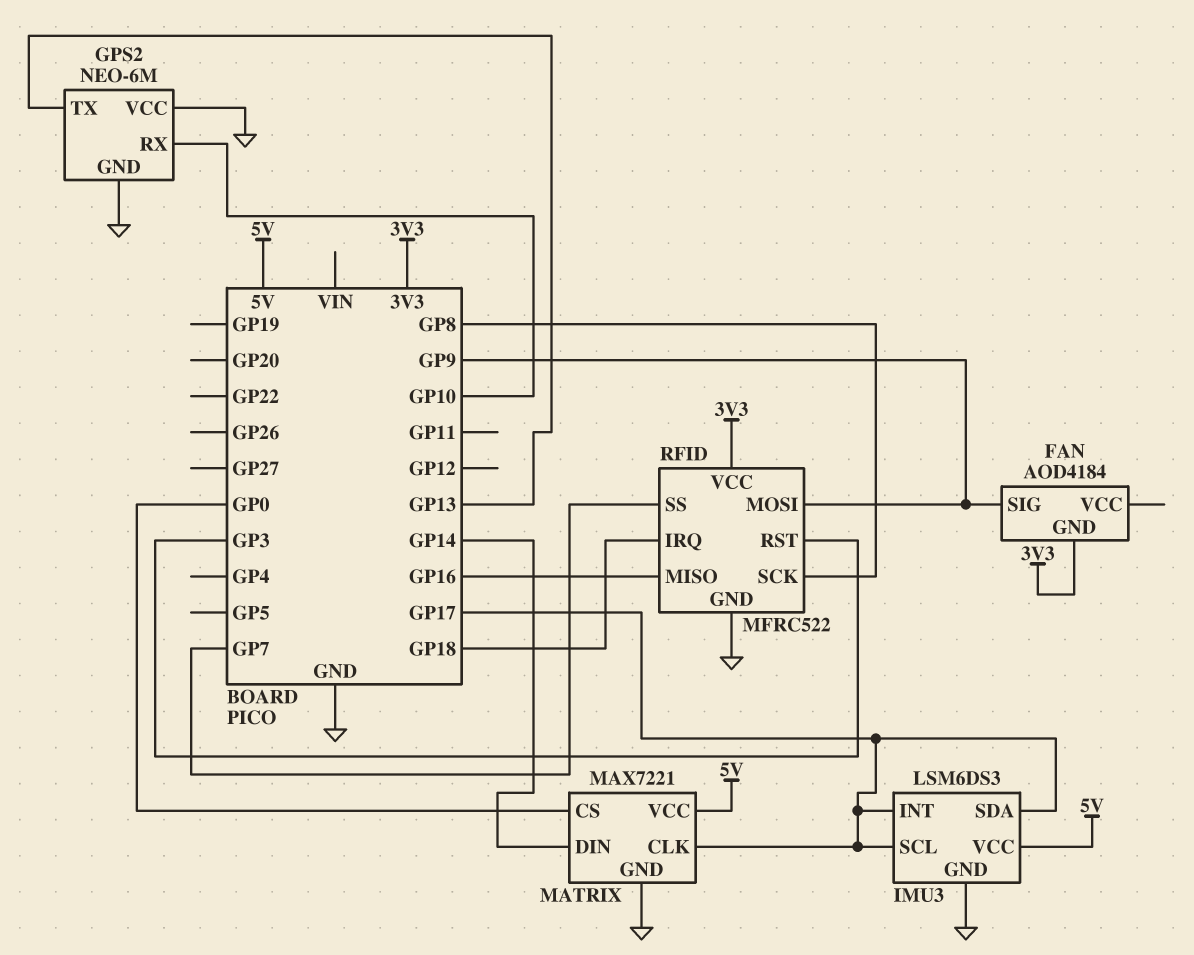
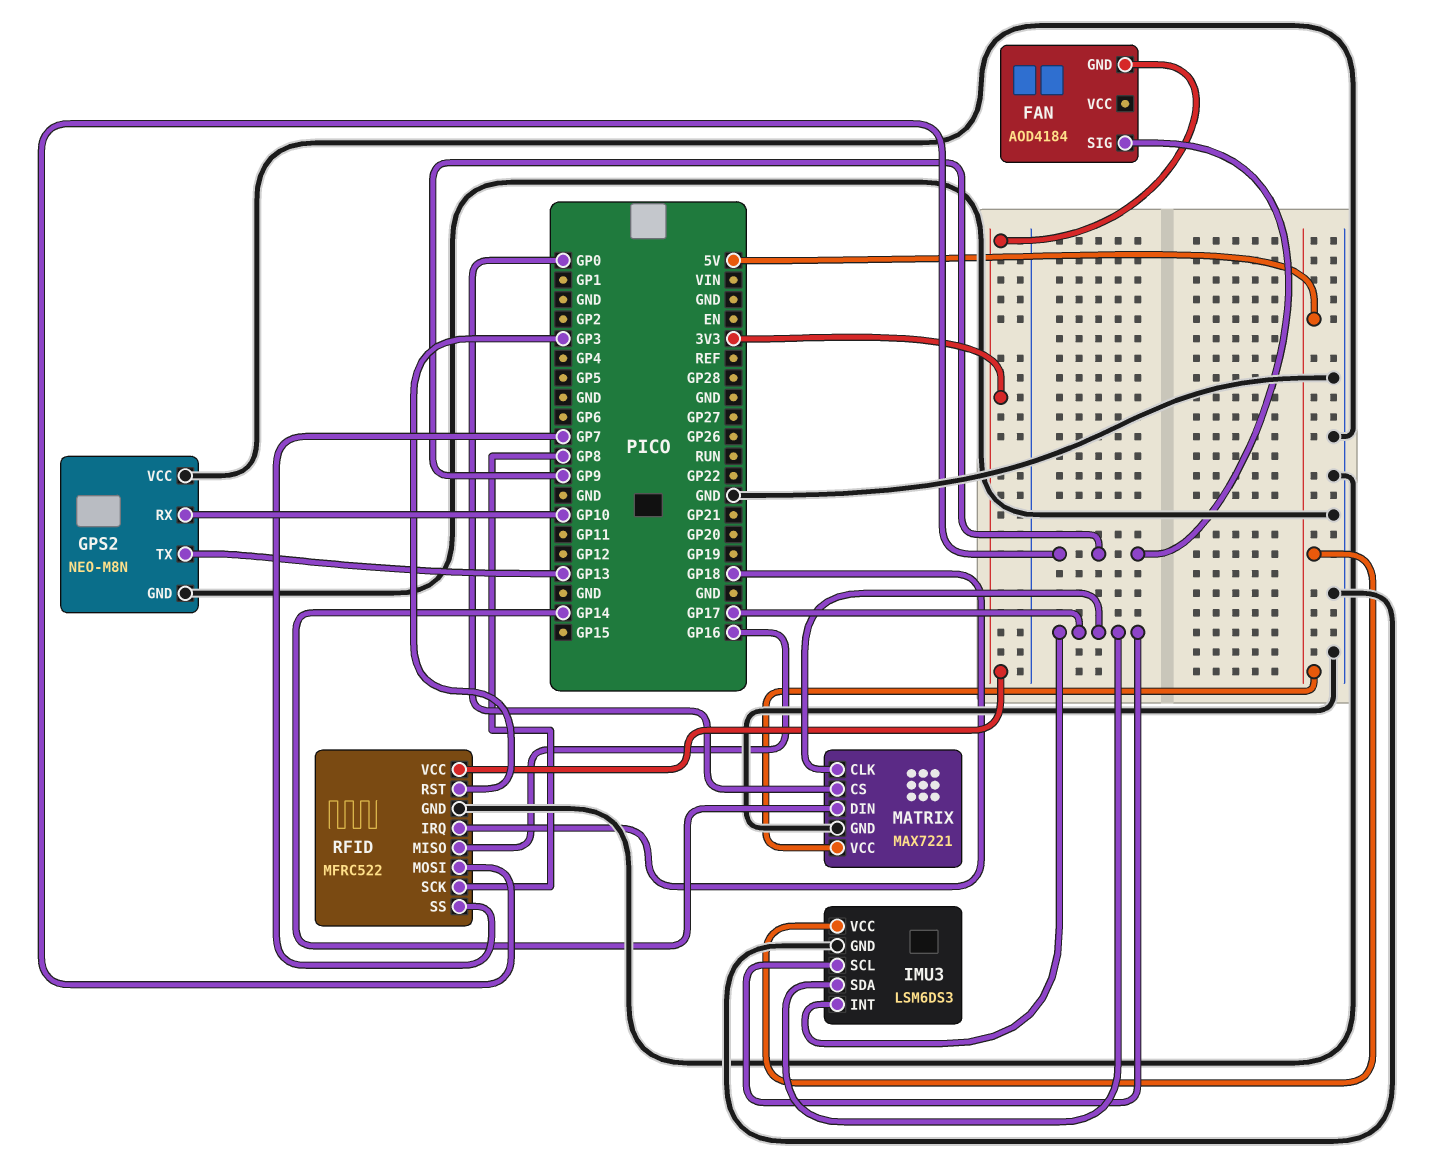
GPS2: NEO-6M -> NEO-M8N

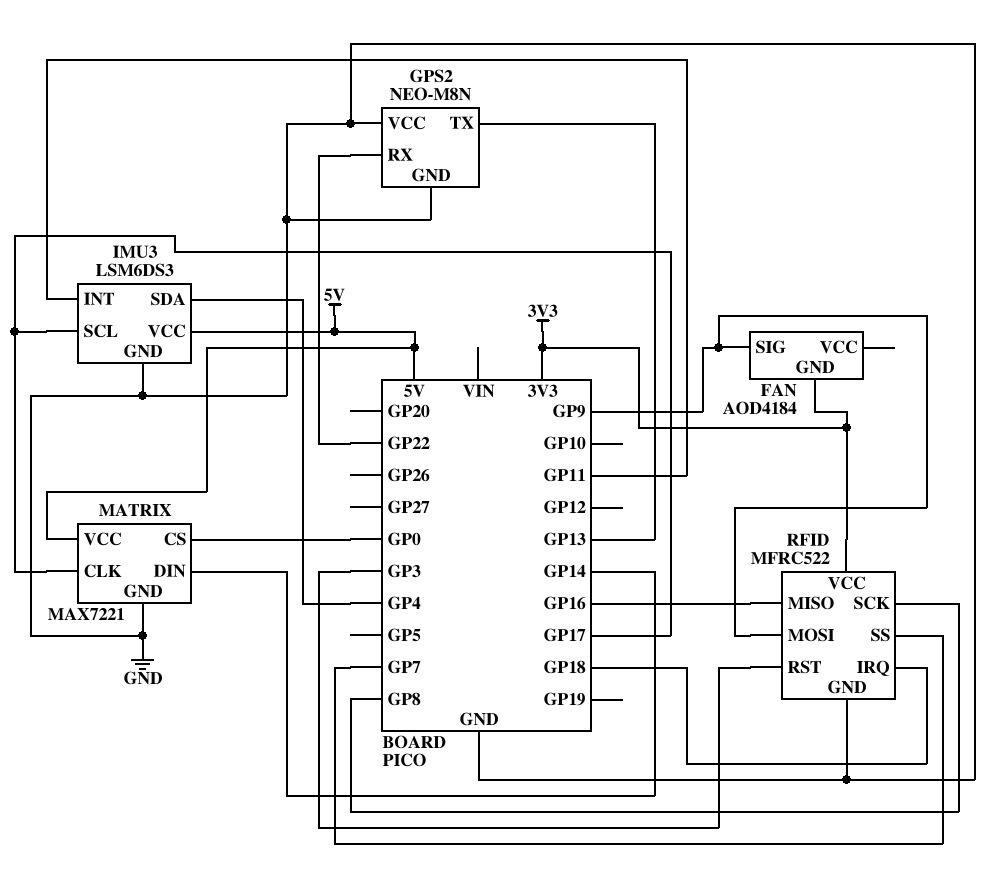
GPS2 pin RX: GP10 -> GP22
IMU3 pin INT: GP17 -> GP11
IMU3 pin SDA: GP17 -> GP4

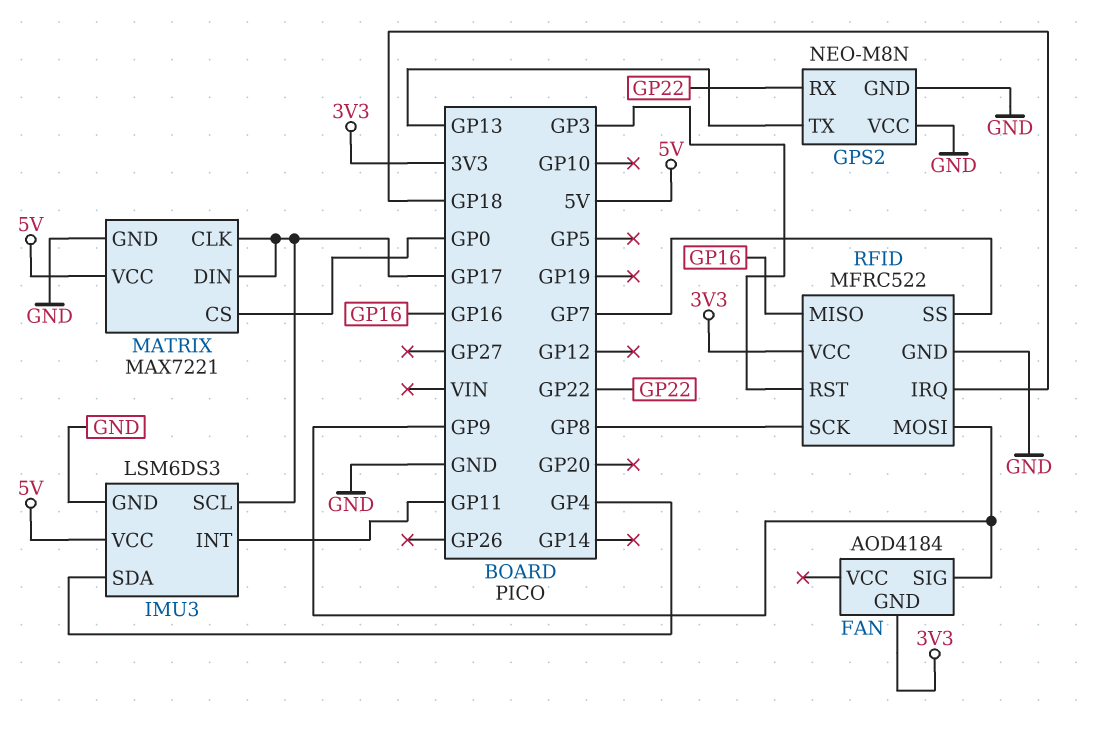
MATRIX pin DIN: GP14 -> GP17

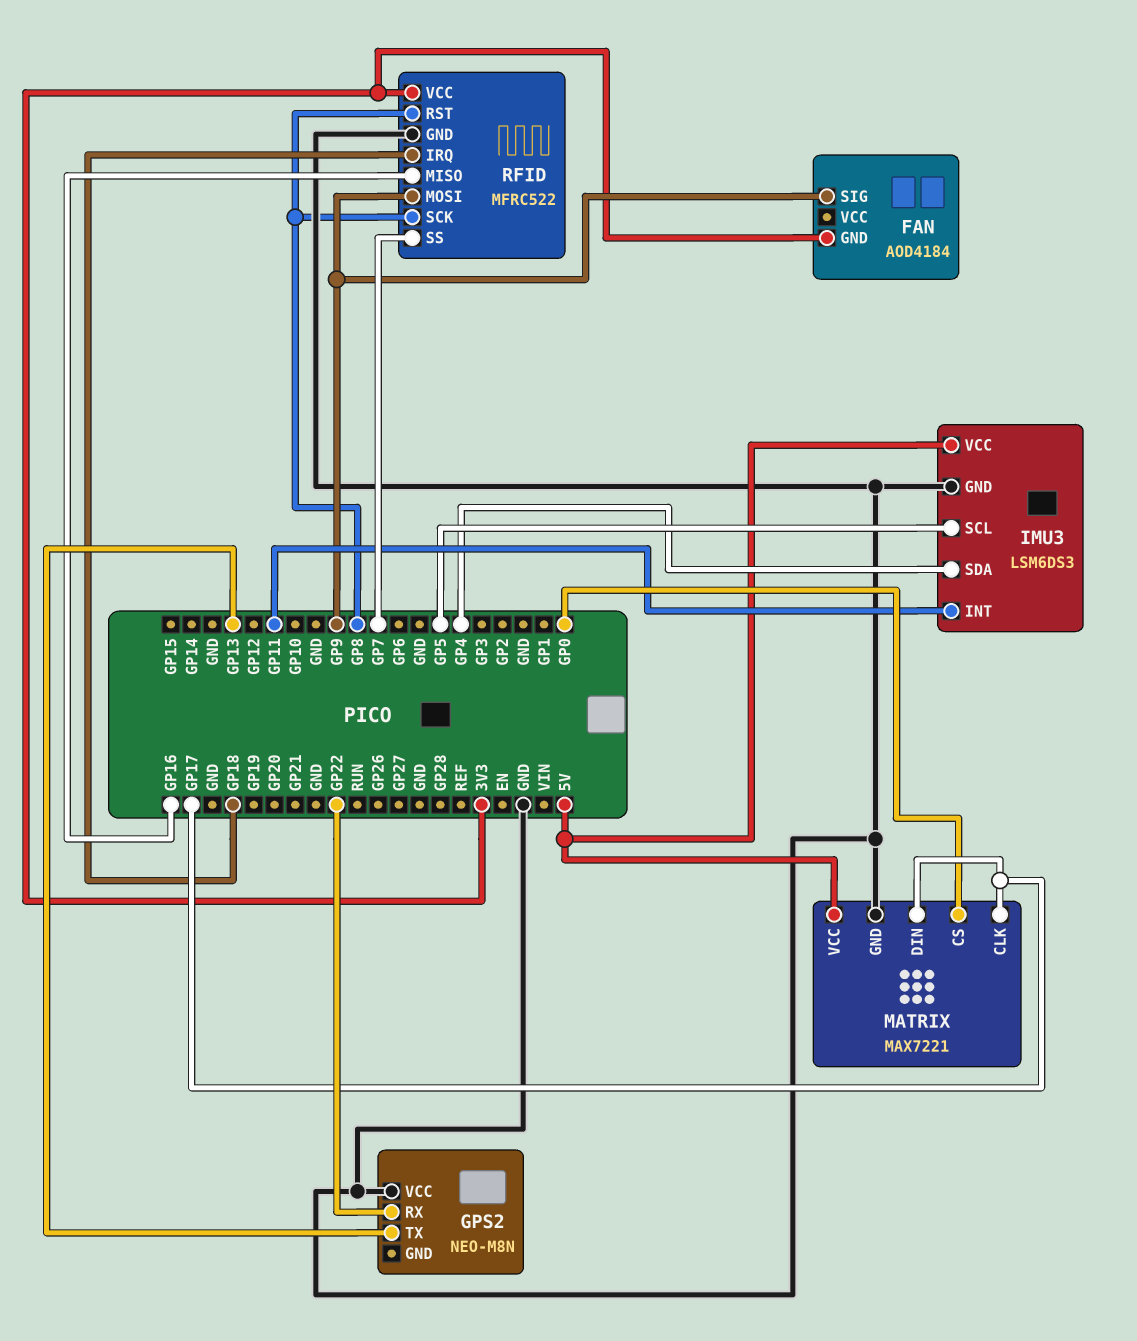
GPS2 pin GND: GND -> none
IMU3 pin SCL: GP17 -> GP5
RFID pin RST: GP3 -> GP8

